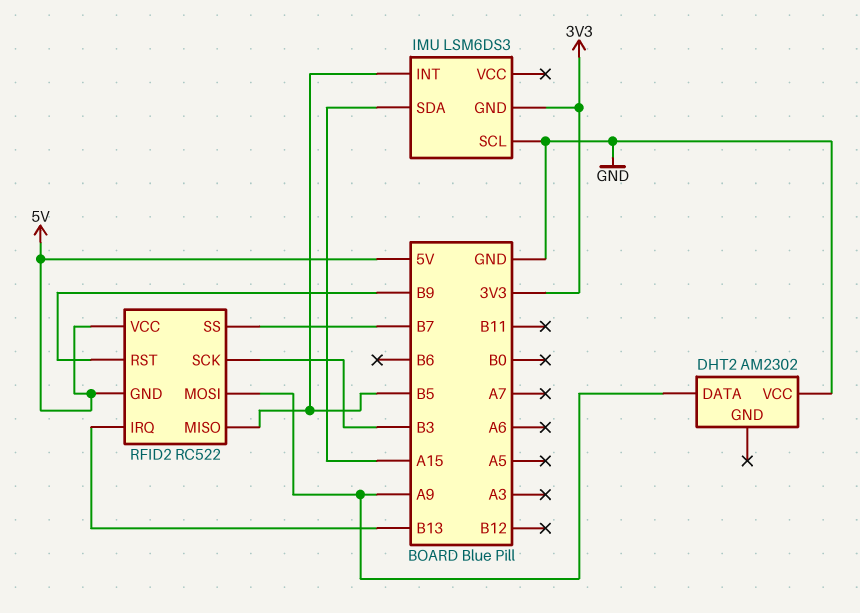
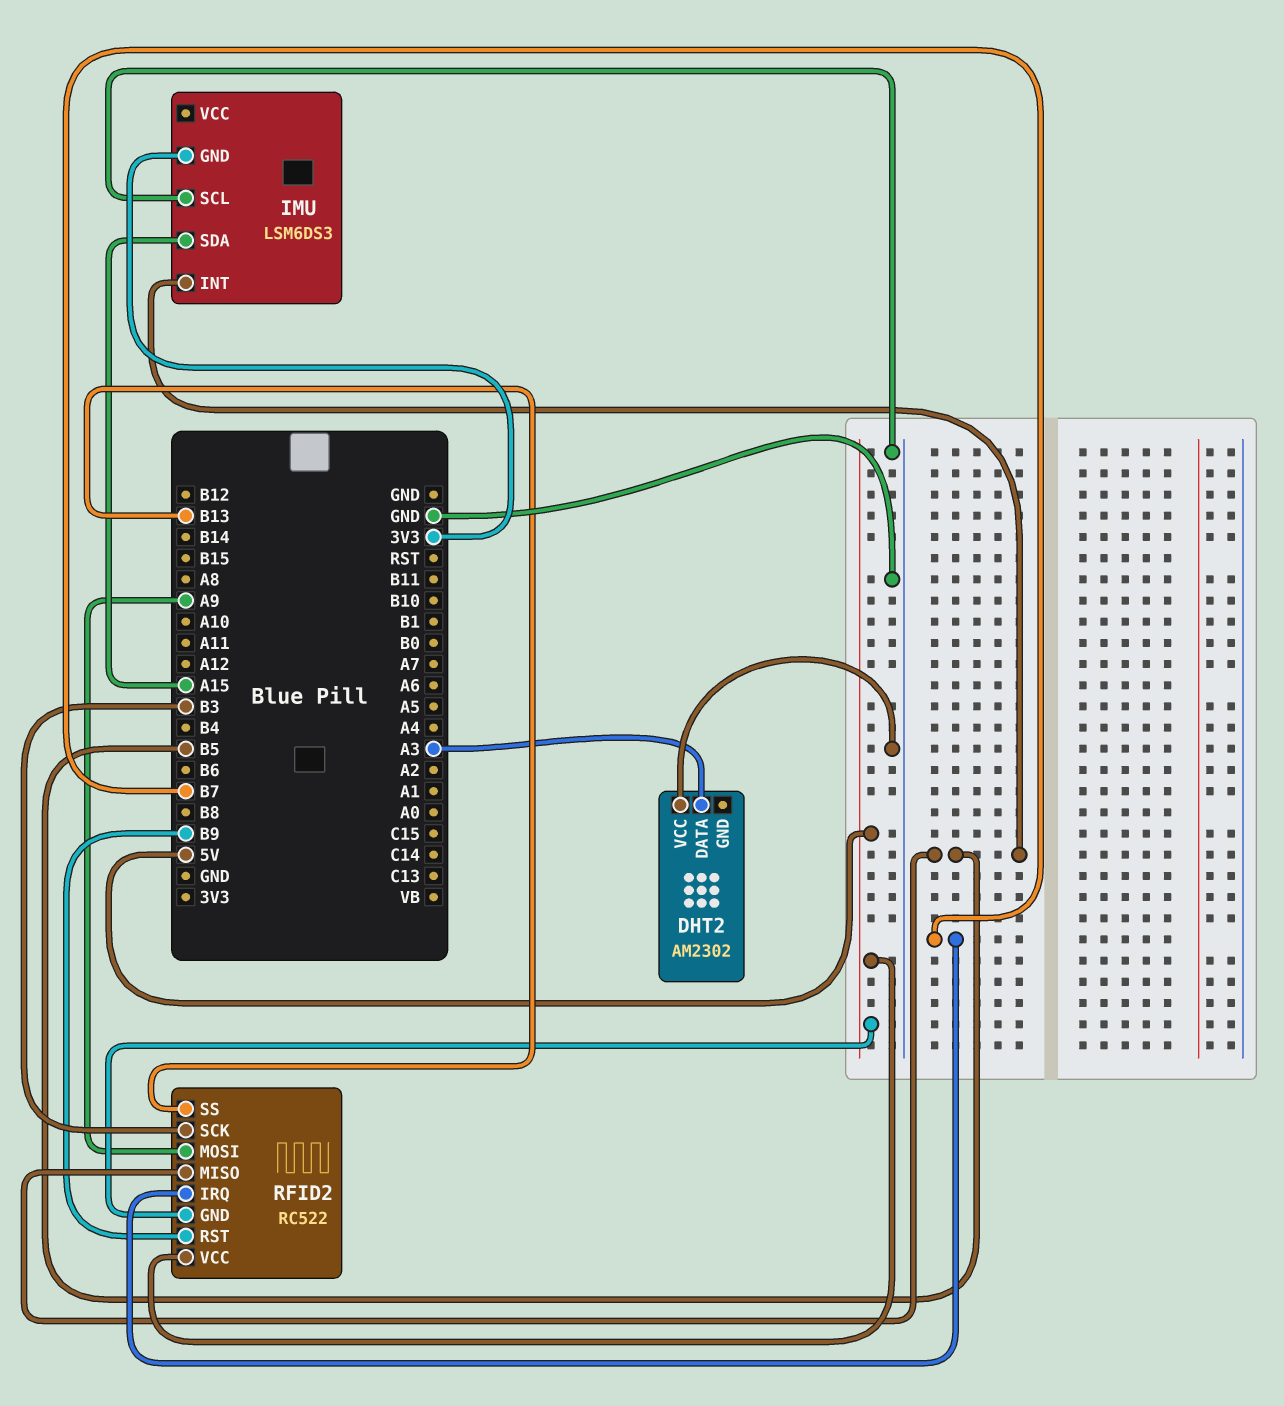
DHT2 pin DATA: A9 -> A3
RFID2 pin IRQ: B13 -> B7
RFID2 pin SS: B7 -> B13

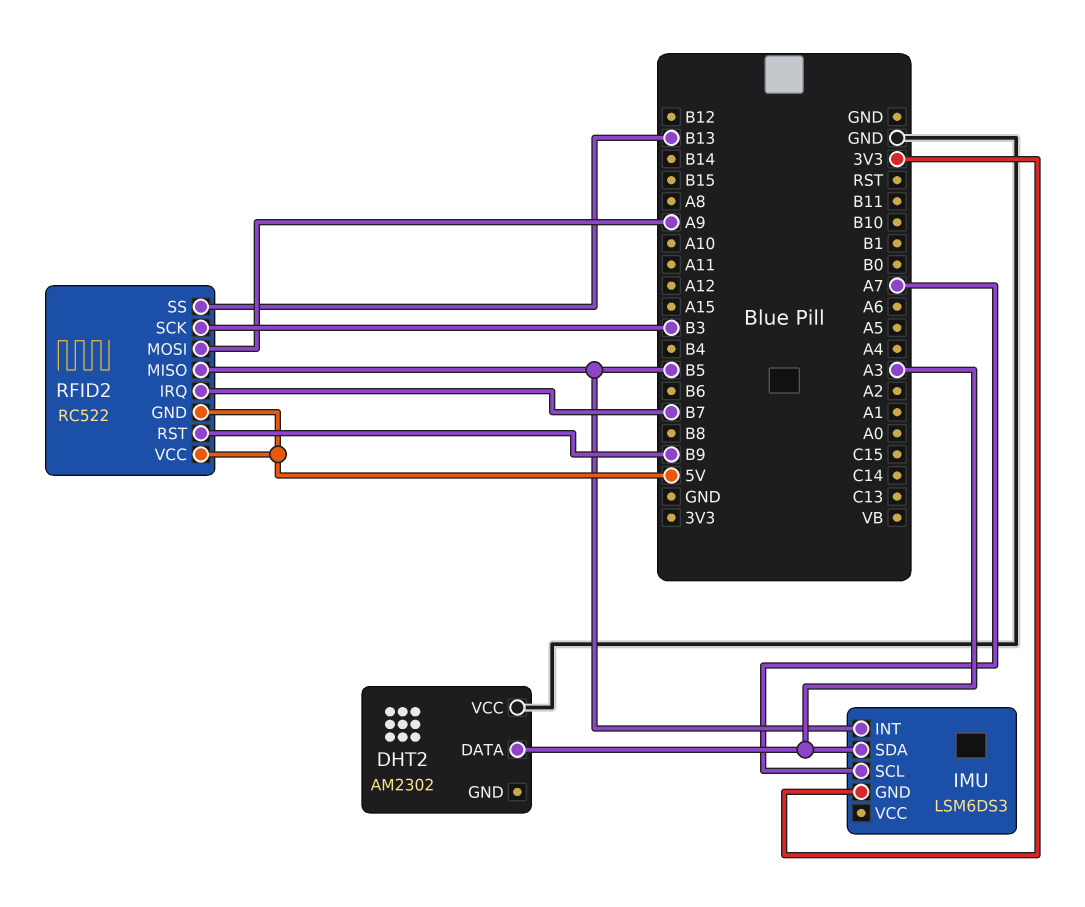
IMU pin SCL: GND -> A7
IMU pin SDA: A15 -> A3

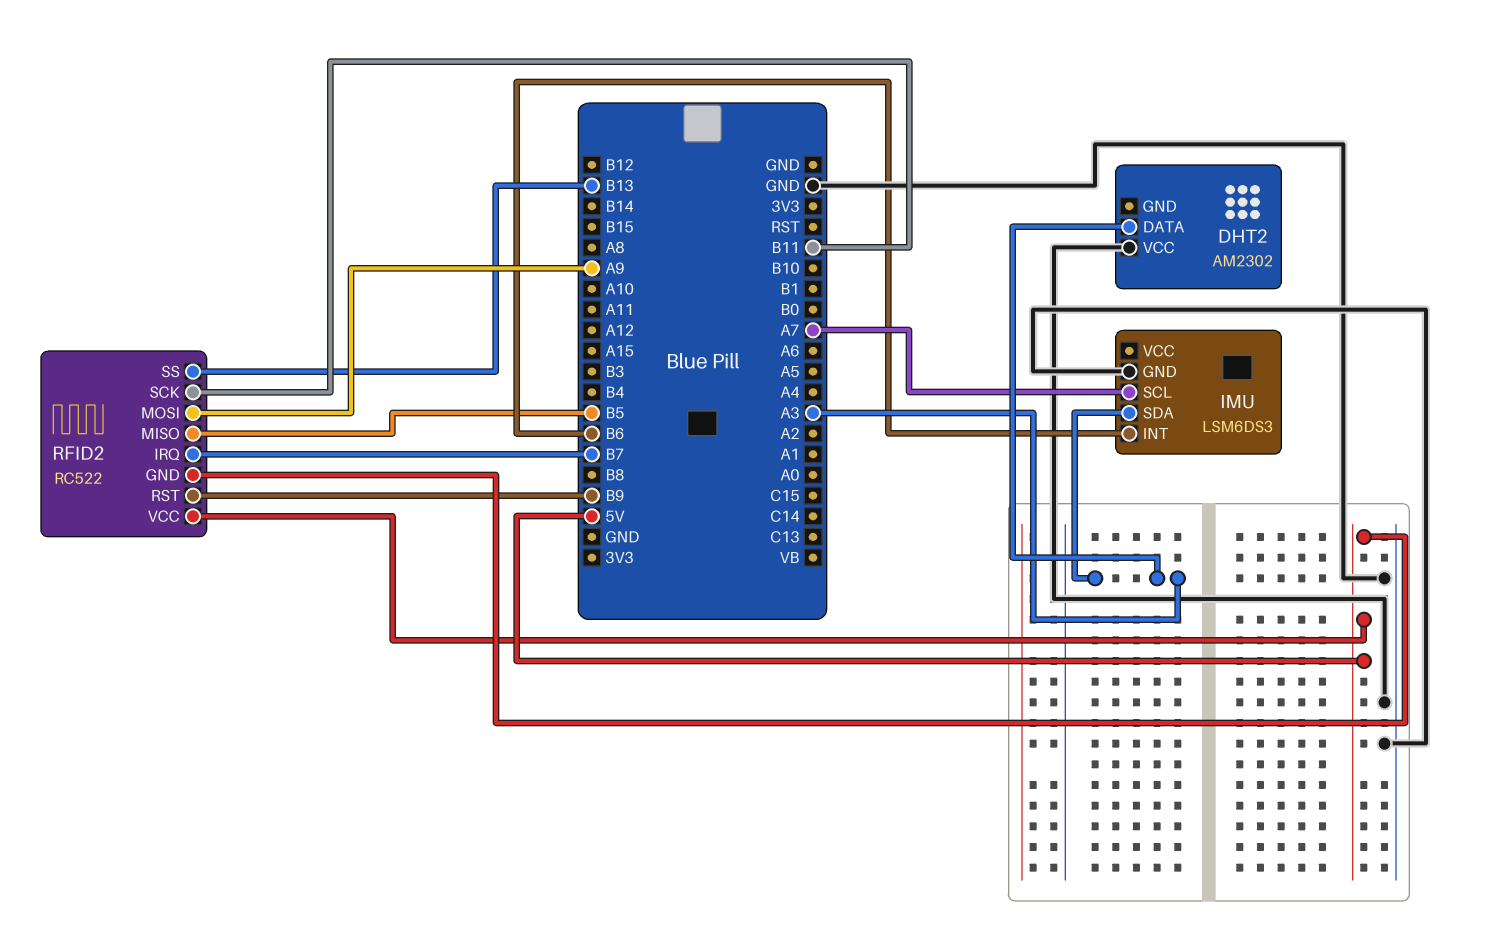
IMU pin GND: 3V3 -> GND
IMU pin INT: B5 -> B6
RFID2 pin SCK: B3 -> B11

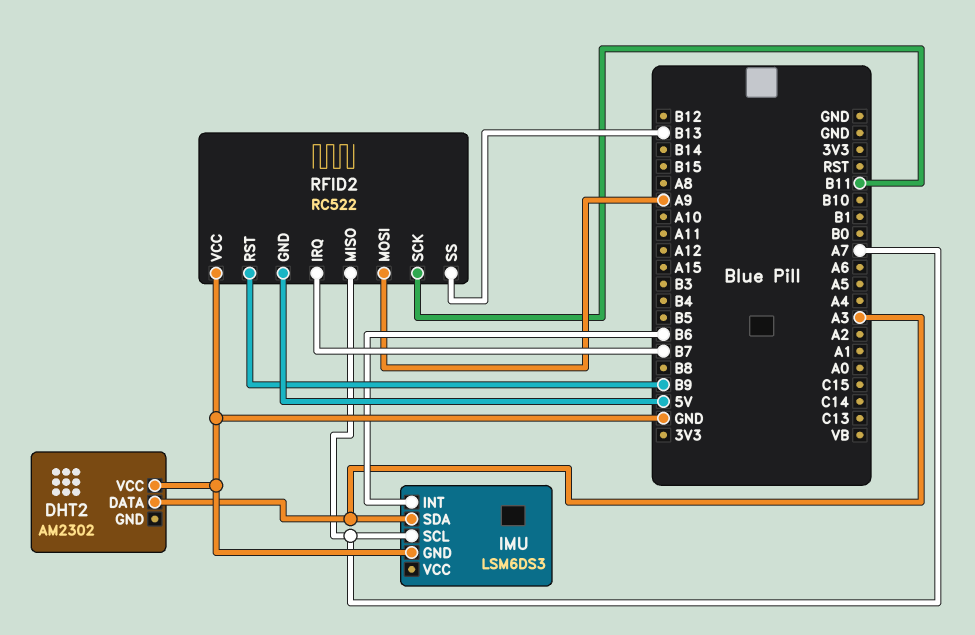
RFID2 pin MISO: B5 -> A7
RFID2 pin VCC: 5V -> GND

